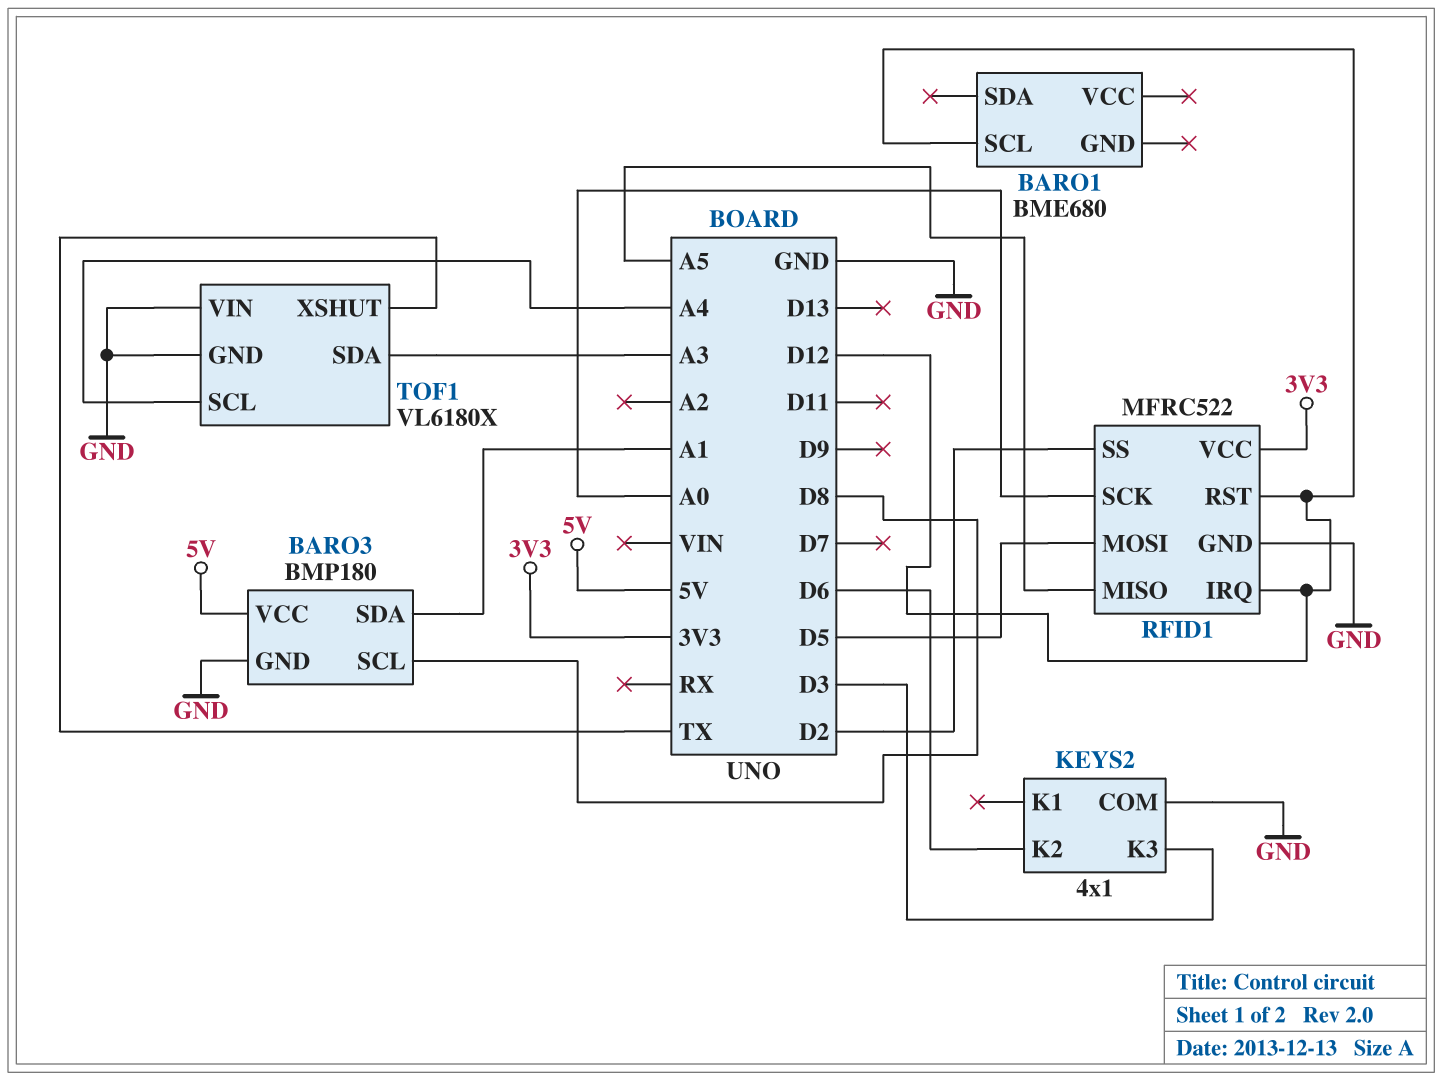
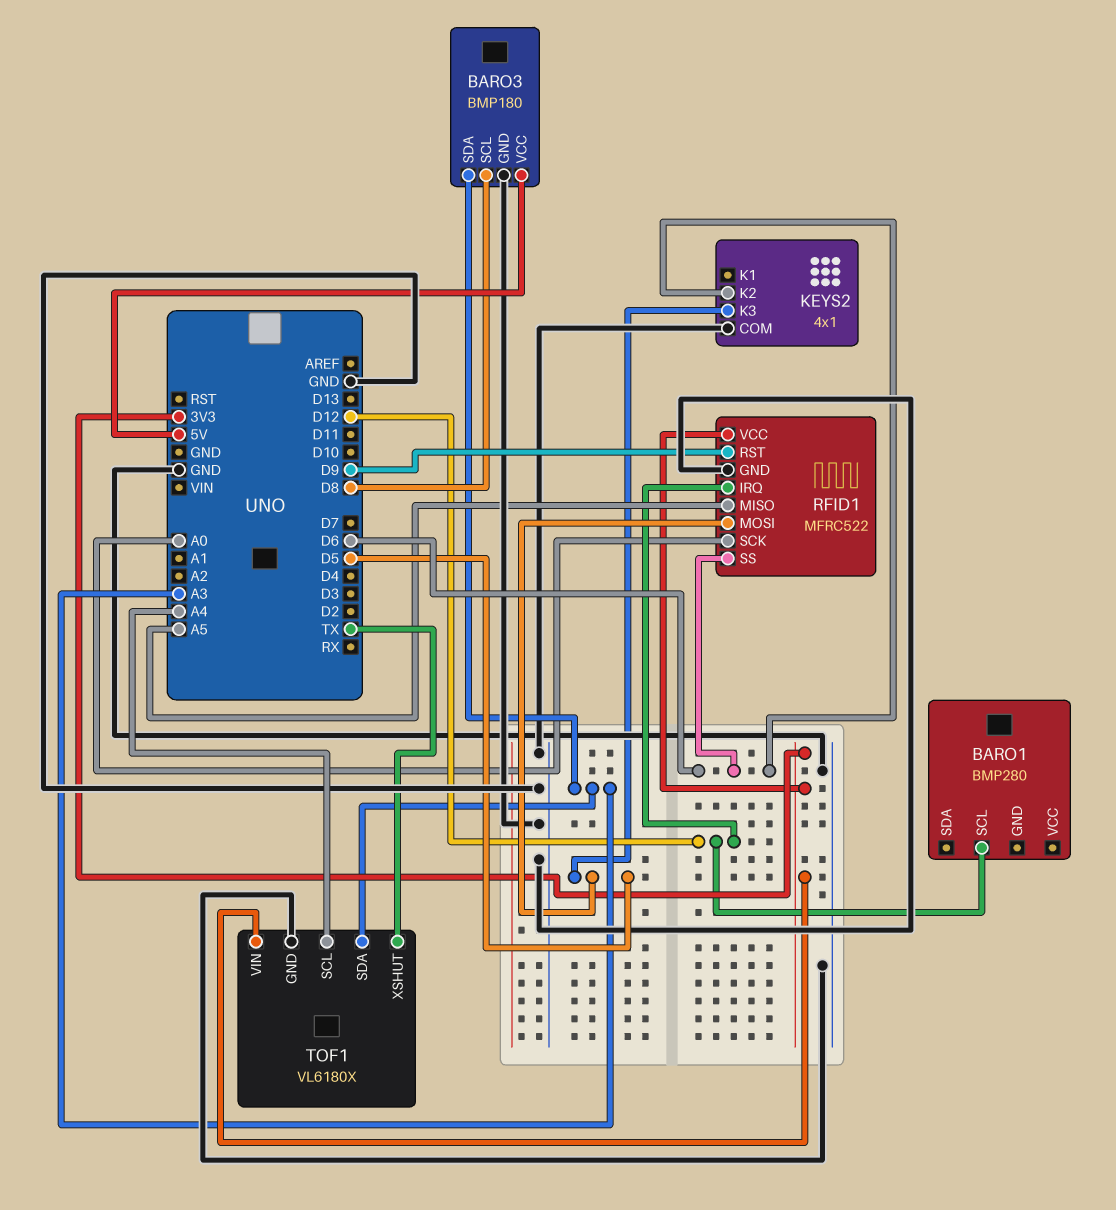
BARO1: BME680 -> BMP280
BARO3 pin SDA: A1 -> A3
KEYS2 pin K3: D3 -> D5
RFID1 pin RST: D12 -> D9
RFID1 pin SS: D2 -> D6
TOF1 pin VIN: GND -> 3V3

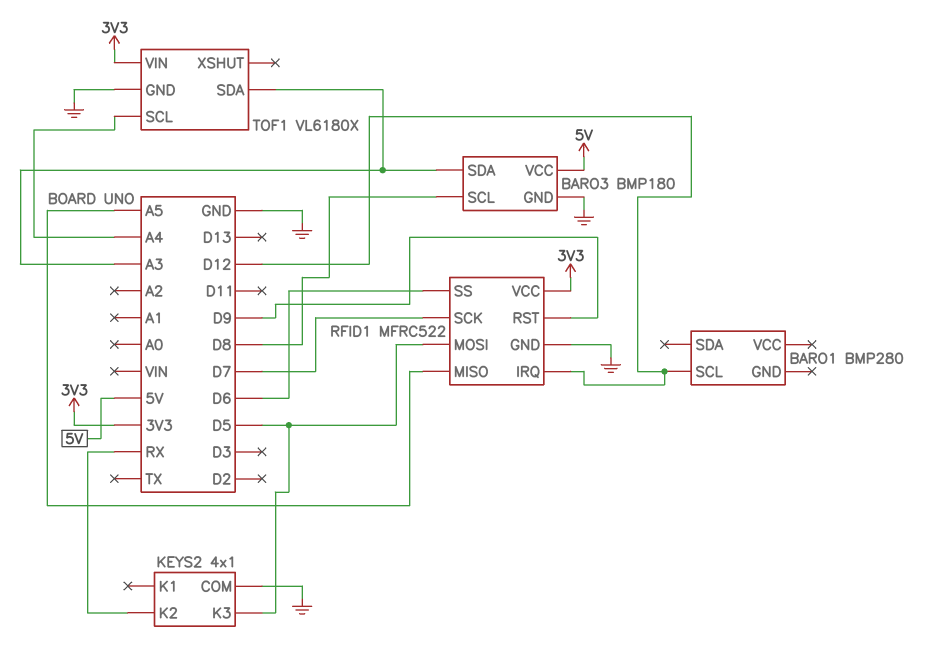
KEYS2 pin K2: D6 -> RX
RFID1 pin SCK: A0 -> D7
TOF1 pin XSHUT: TX -> none

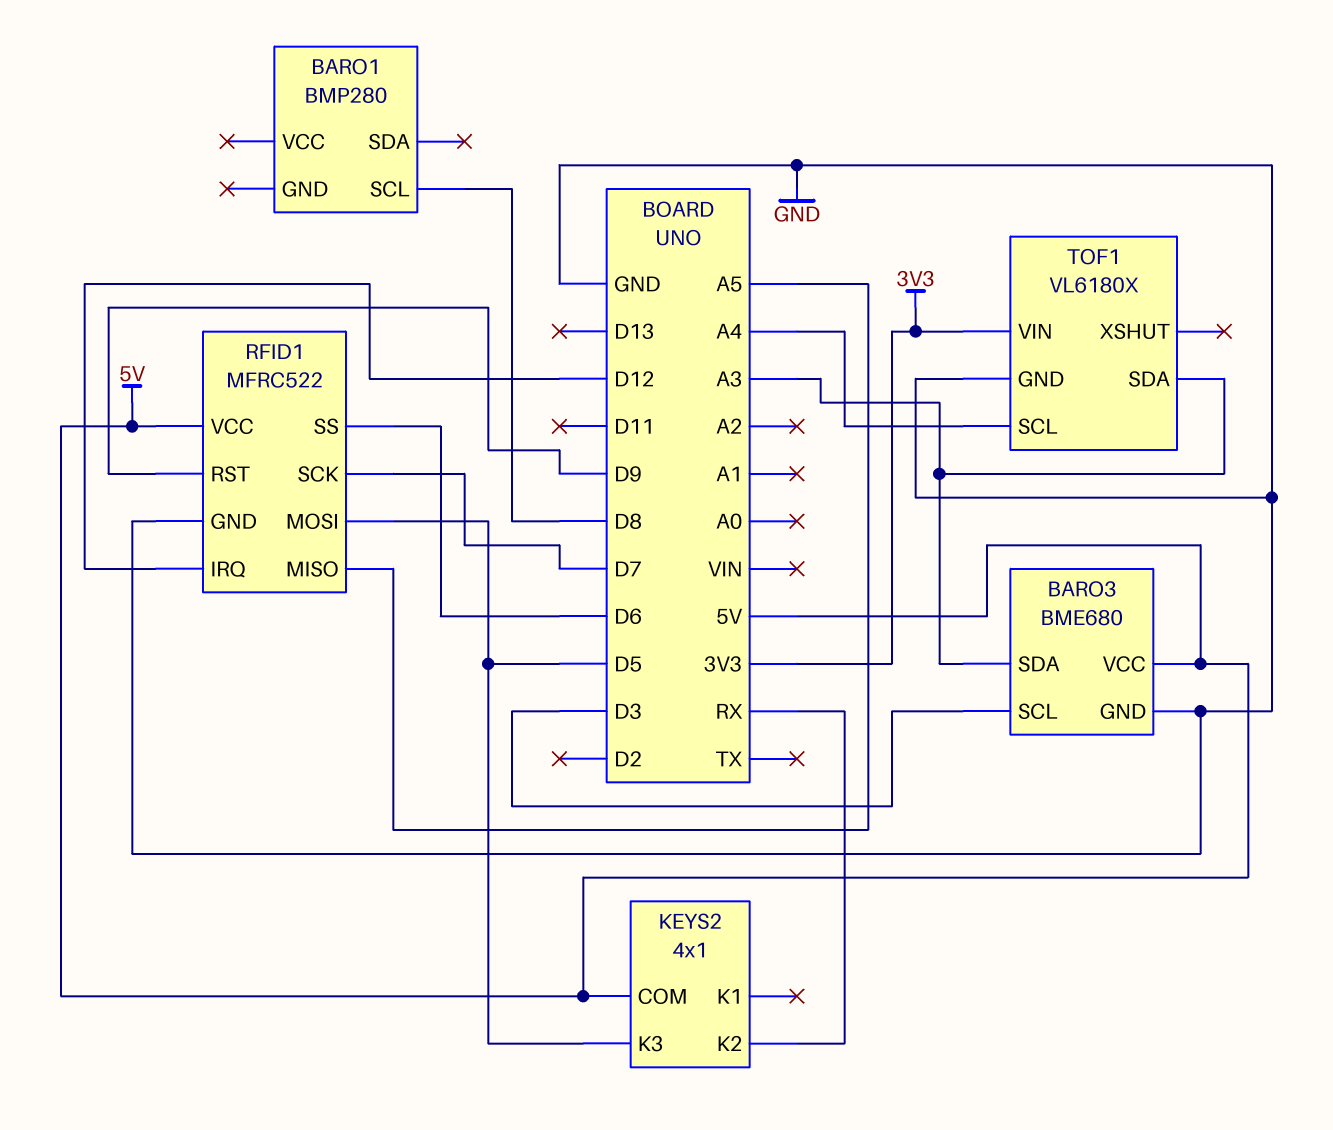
BARO1 pin SCL: D12 -> D8
BARO3: BMP180 -> BME680
BARO3 pin SCL: D8 -> D3
KEYS2 pin COM: GND -> 5V
RFID1 pin VCC: 3V3 -> 5V

